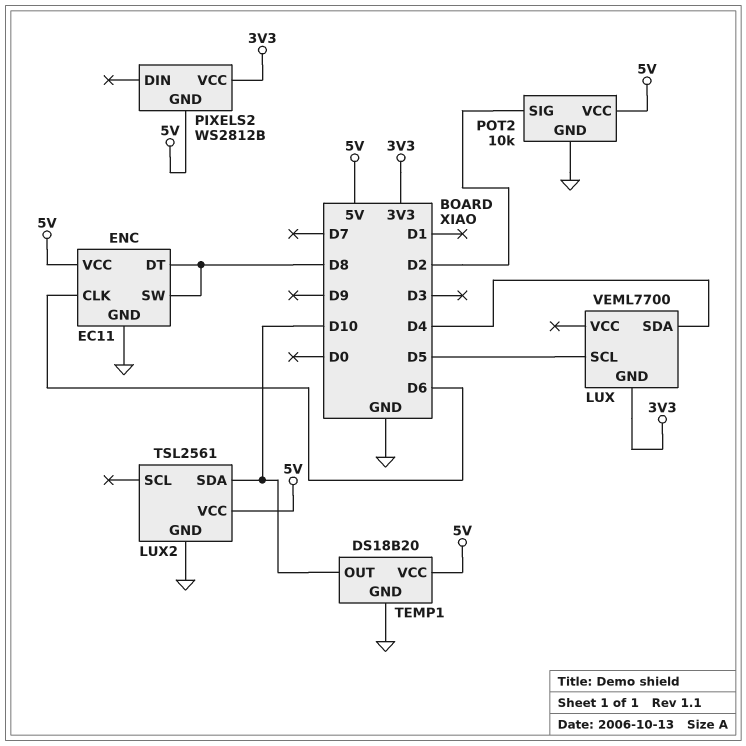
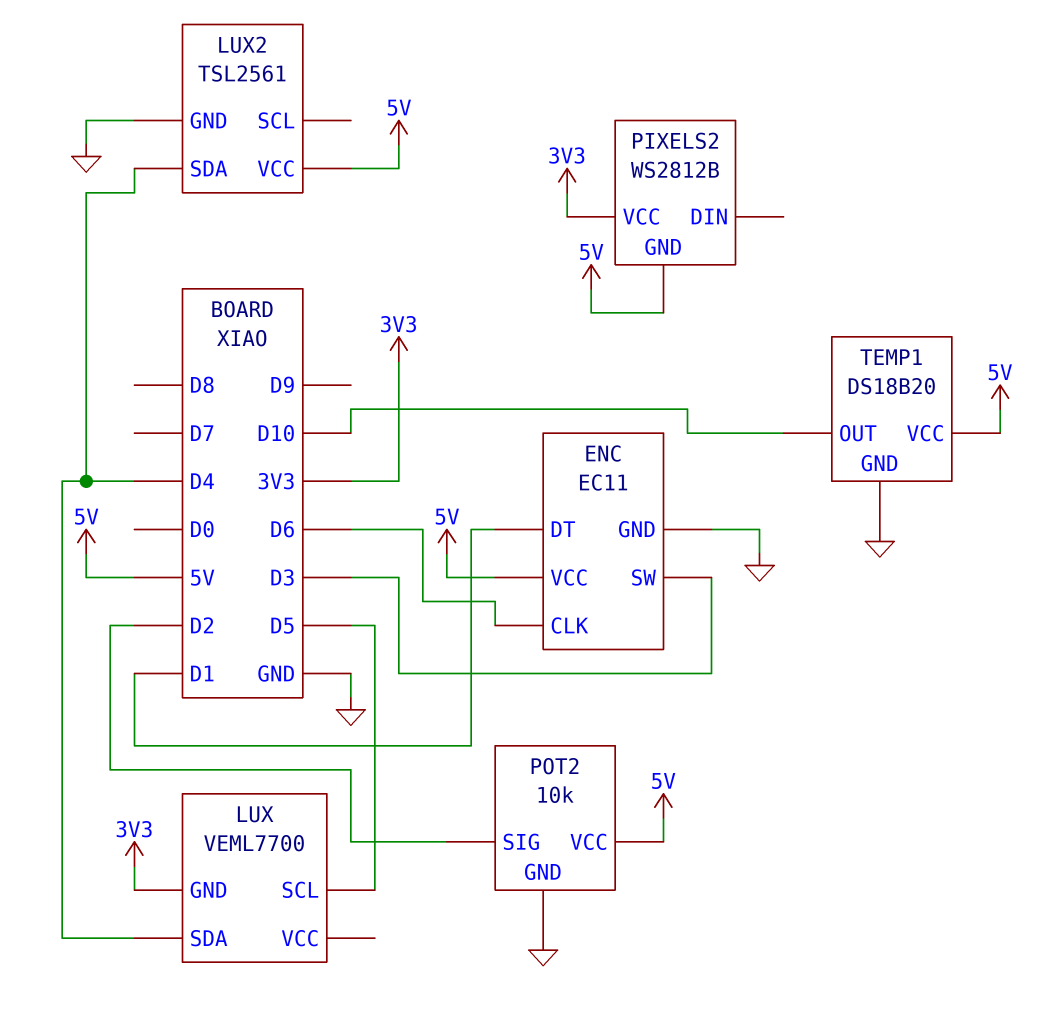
ENC pin DT: D8 -> D1
ENC pin SW: D8 -> D3
LUX2 pin SDA: D10 -> D4

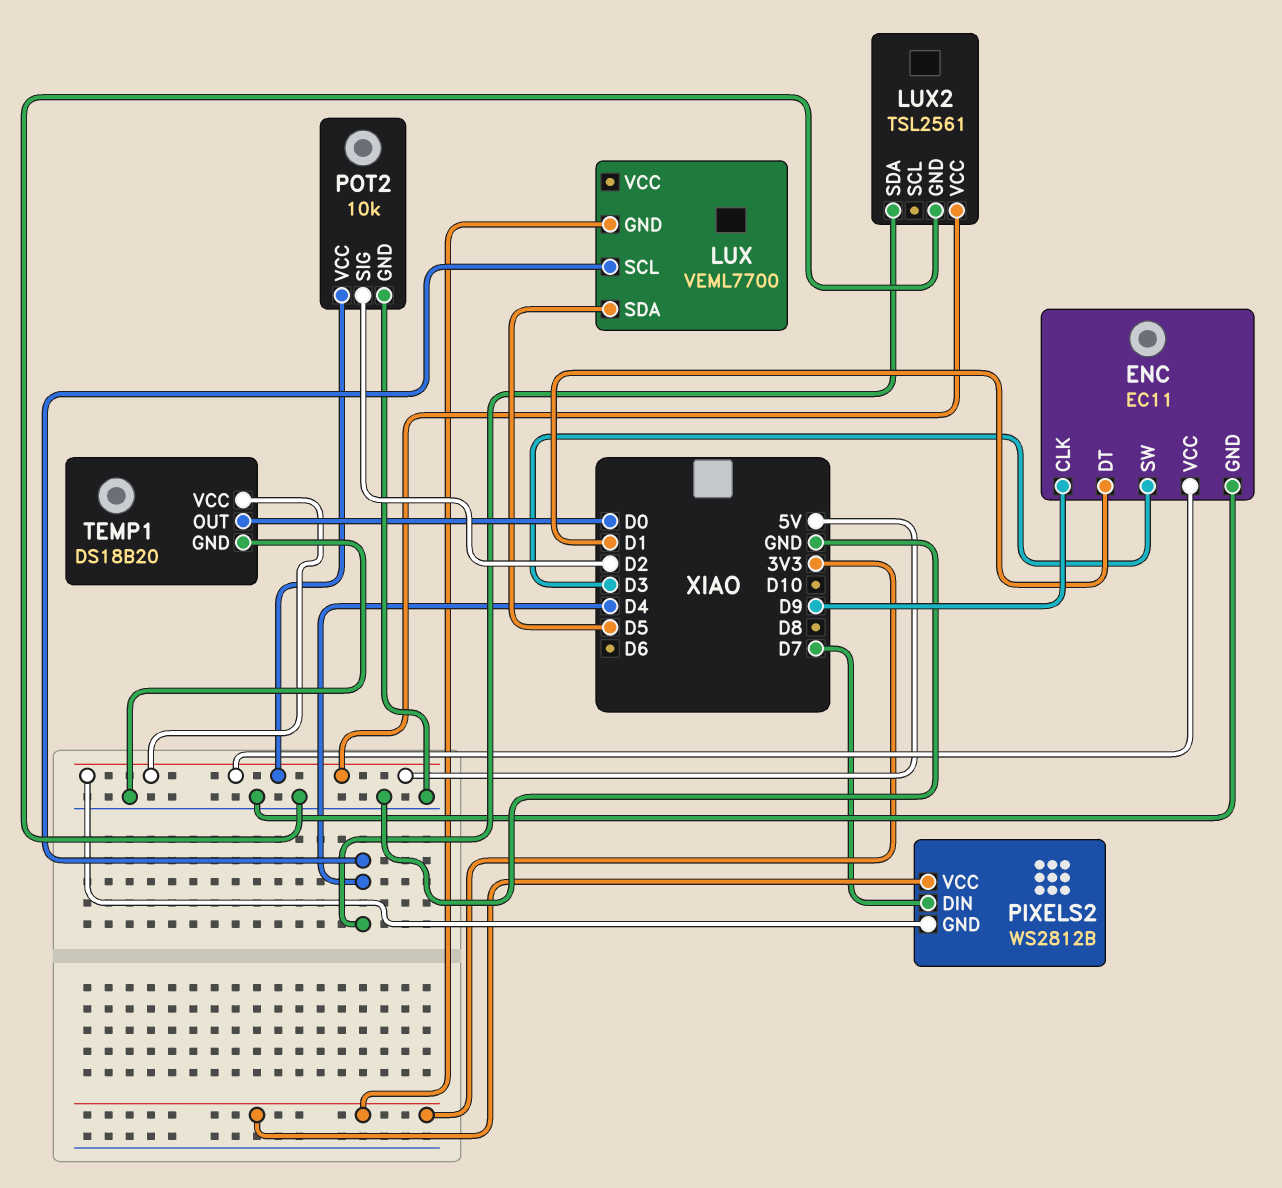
ENC pin CLK: D6 -> D9
LUX pin SCL: D5 -> D4
LUX pin SDA: D4 -> D5
PIXELS2 pin DIN: none -> D7
TEMP1 pin OUT: D10 -> D0

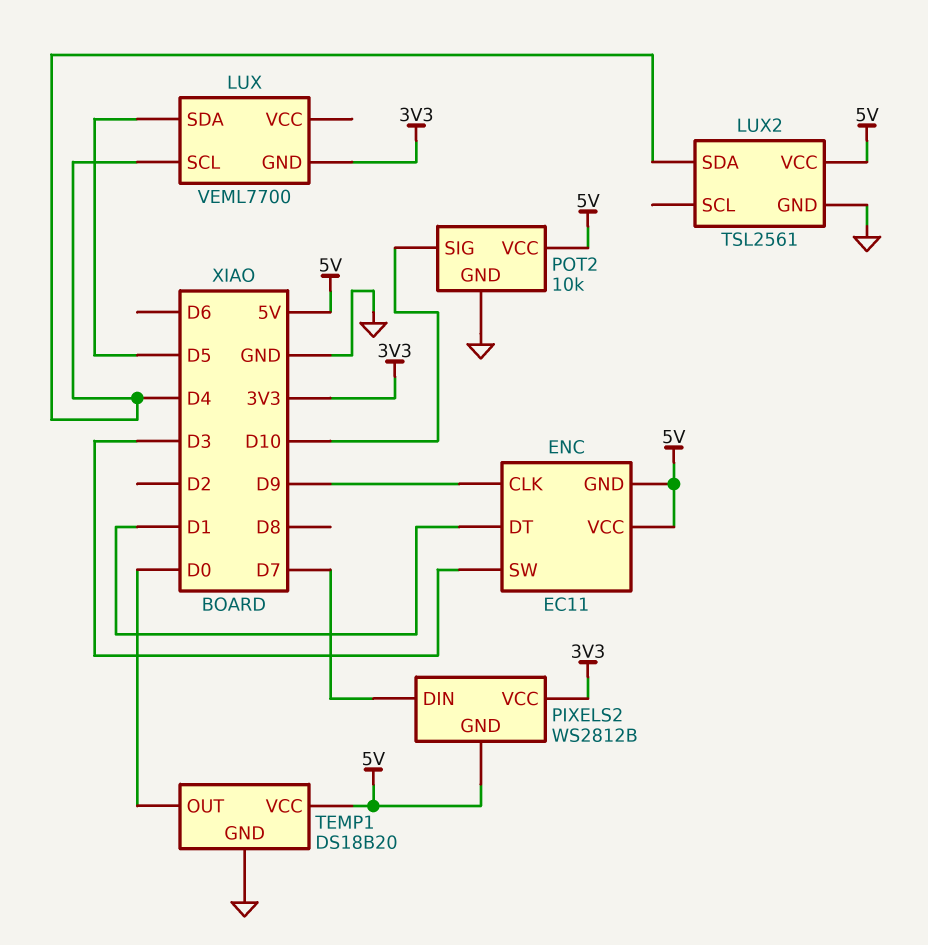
ENC pin GND: GND -> 5V
POT2 pin SIG: D2 -> D10

